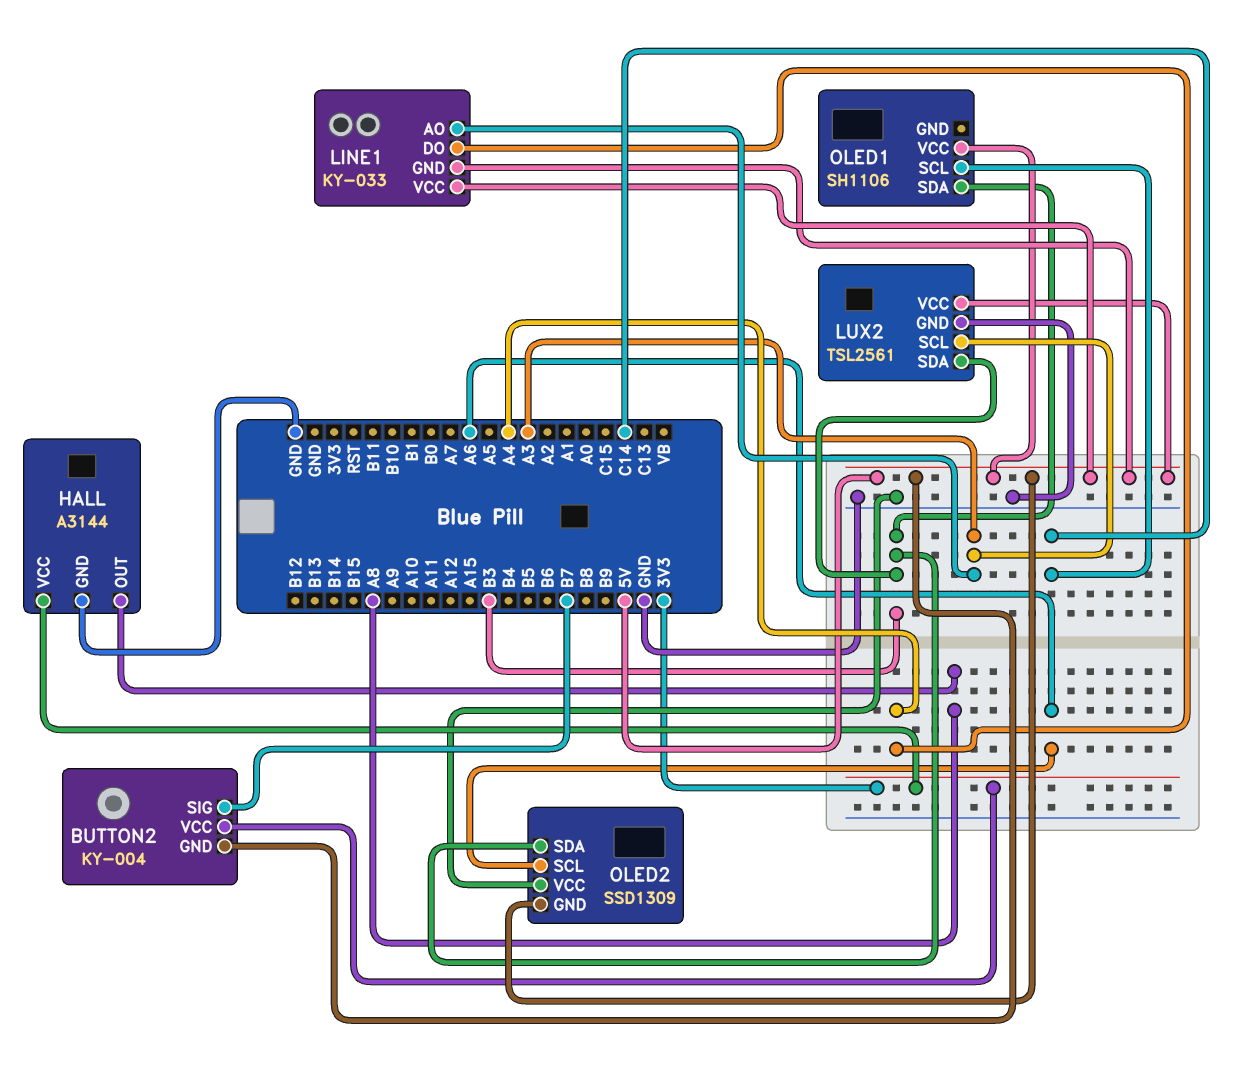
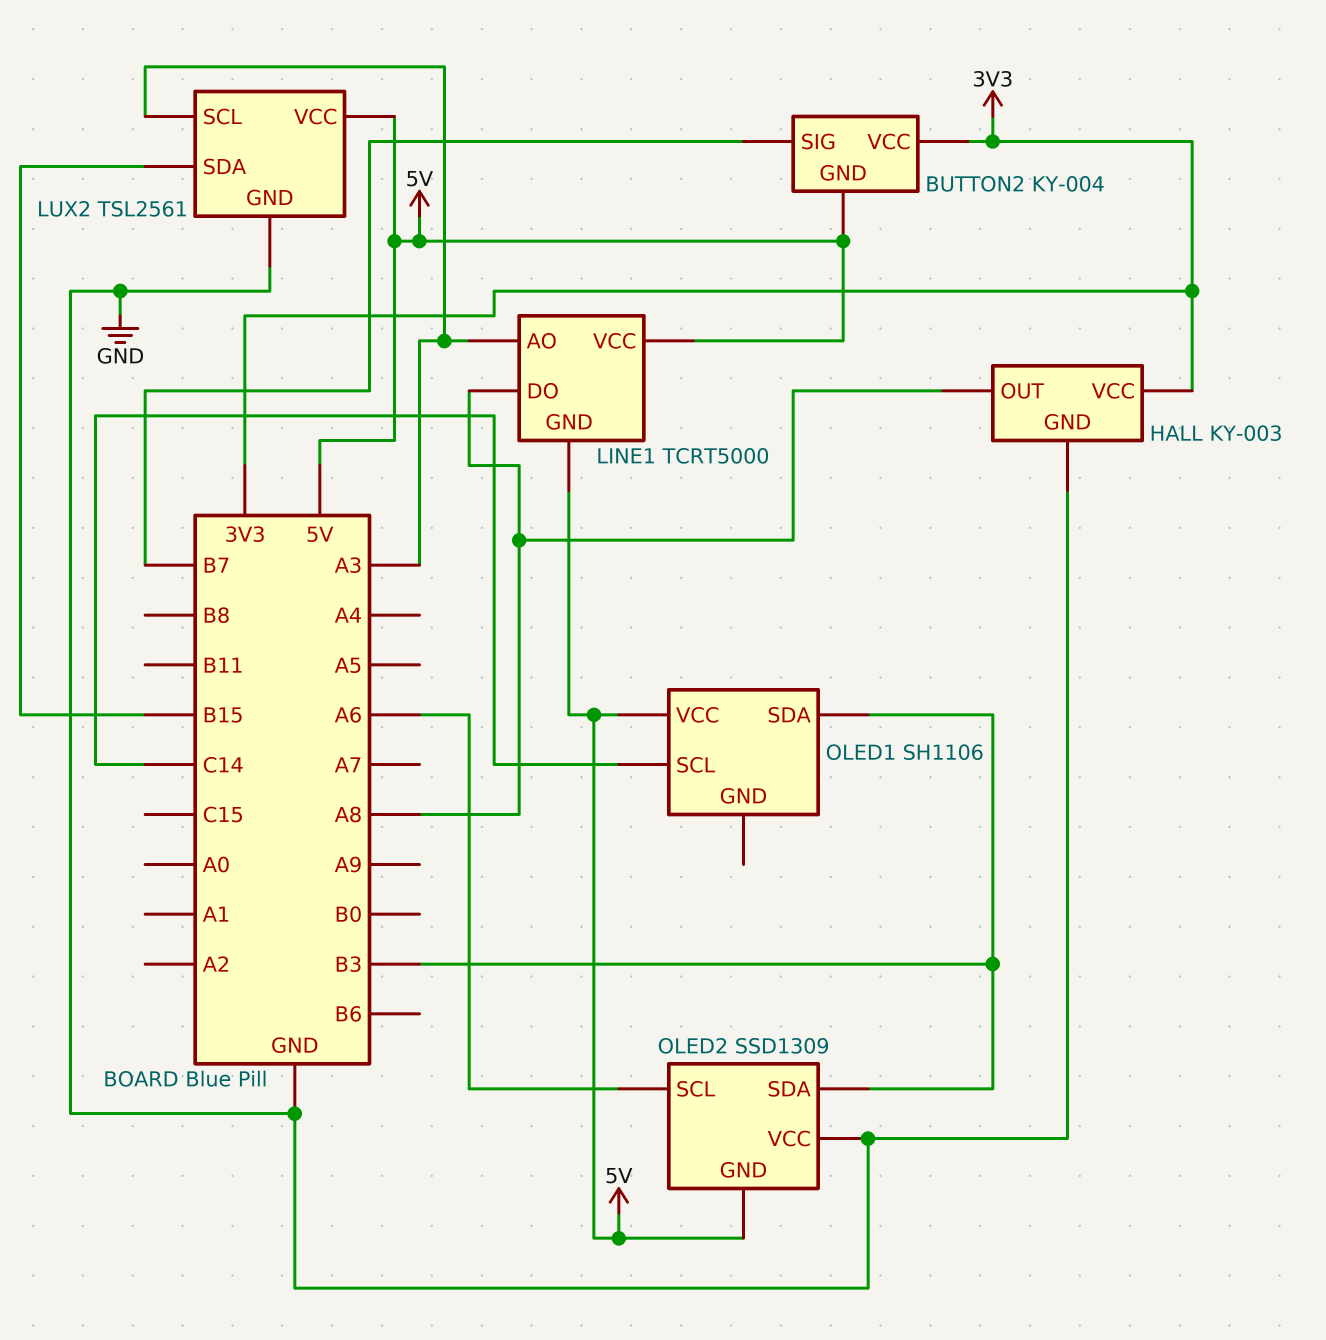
HALL: A3144 -> KY-003
LINE1: KY-033 -> TCRT5000
LINE1 pin DO: A4 -> A8
LUX2 pin SDA: B3 -> B15

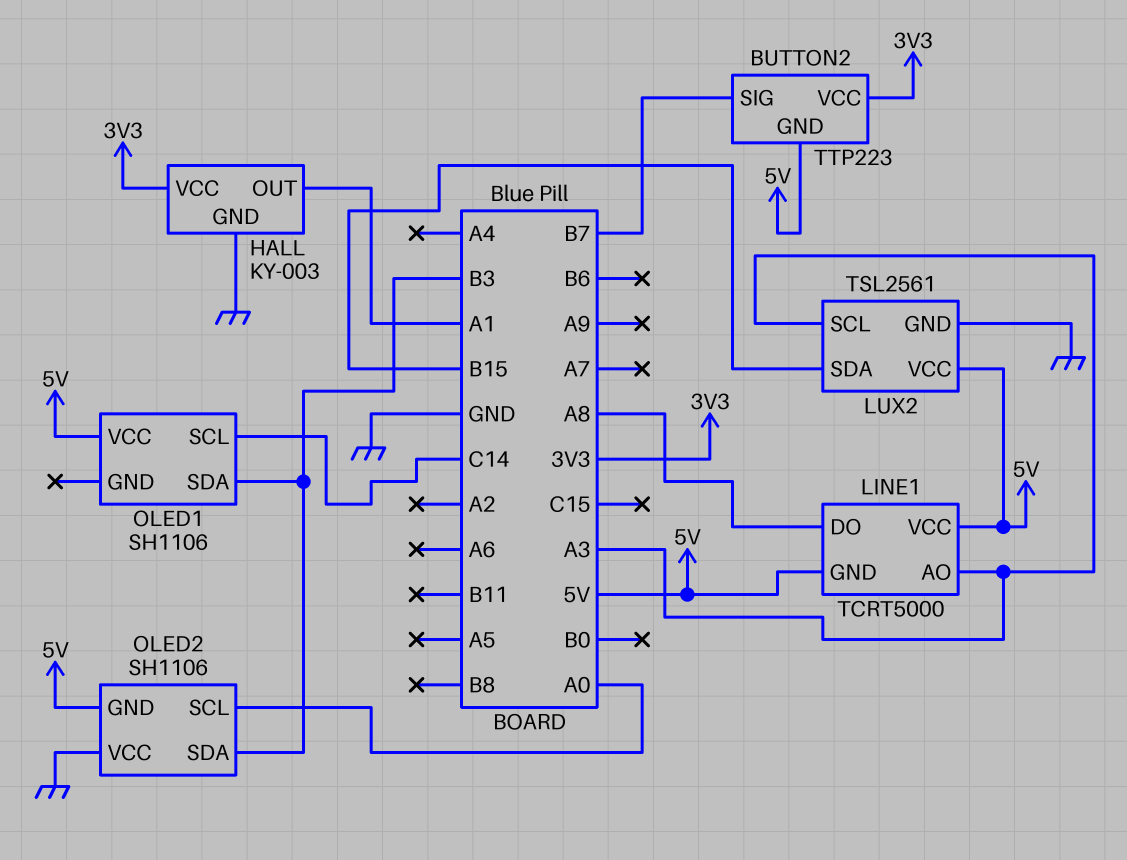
BUTTON2: KY-004 -> TTP223
HALL pin OUT: A8 -> A1
OLED2: SSD1309 -> SH1106
OLED2 pin SCL: A6 -> A0

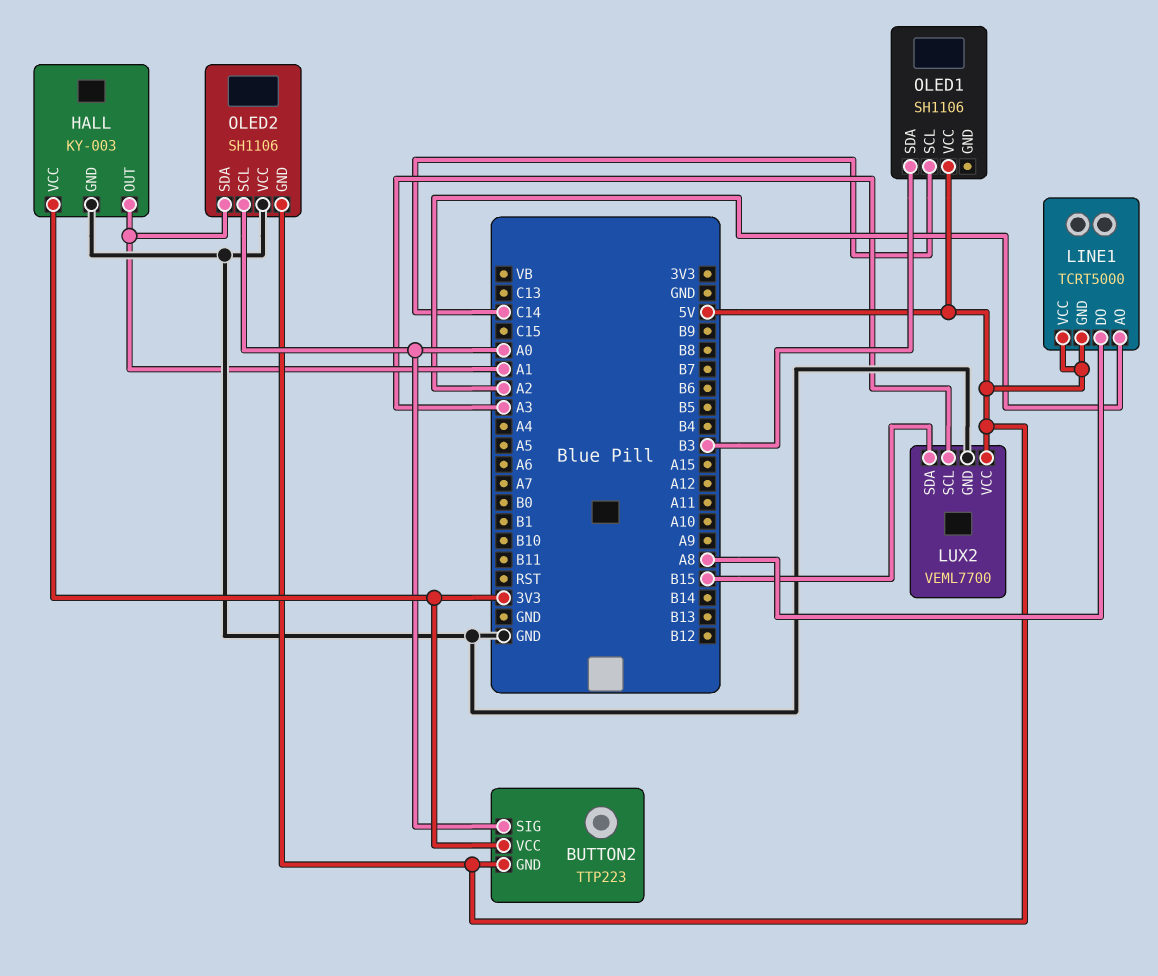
BUTTON2 pin SIG: B7 -> A0
LINE1 pin AO: A3 -> A2
LUX2: TSL2561 -> VEML7700
OLED2 pin SDA: B3 -> A1

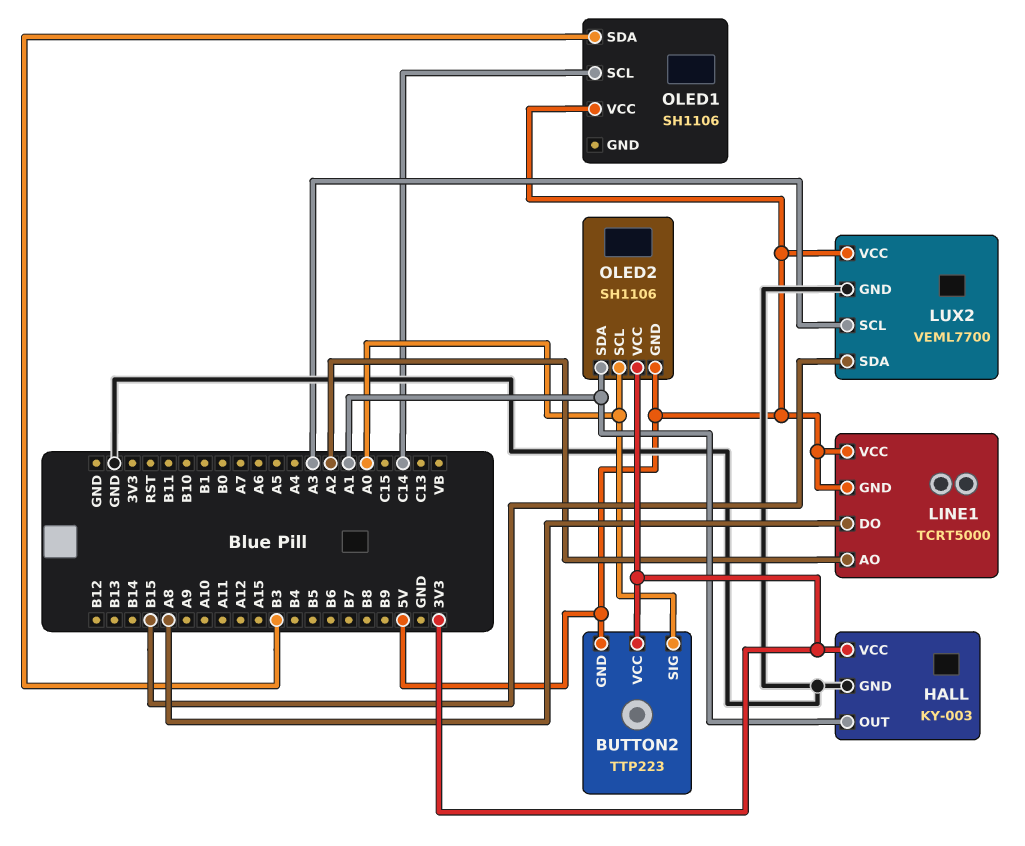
OLED2 pin VCC: GND -> 3V3

